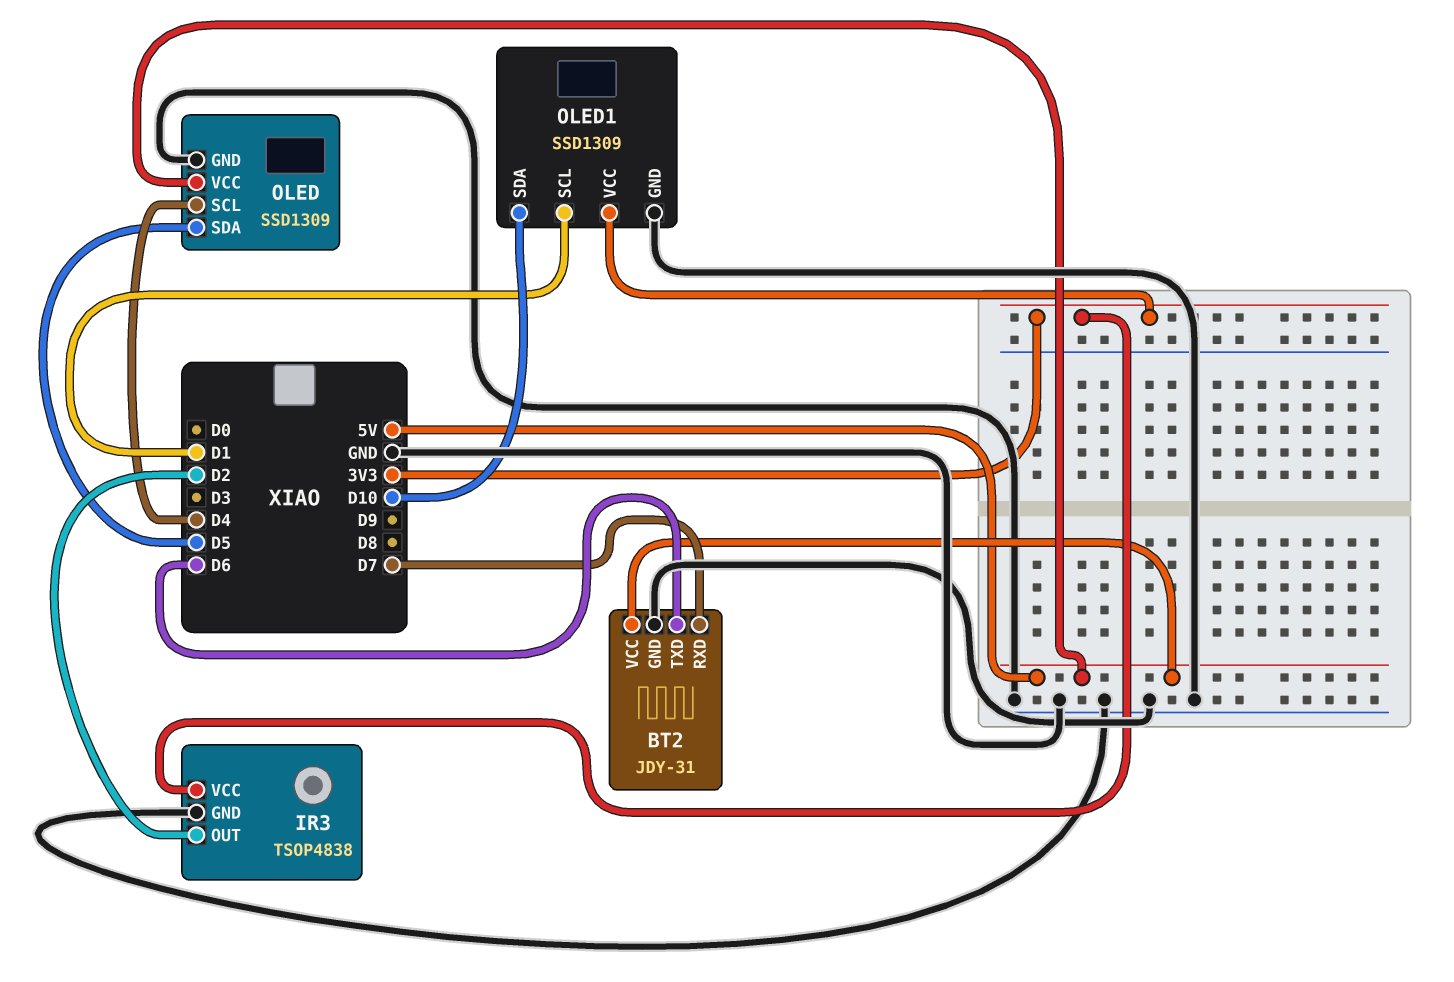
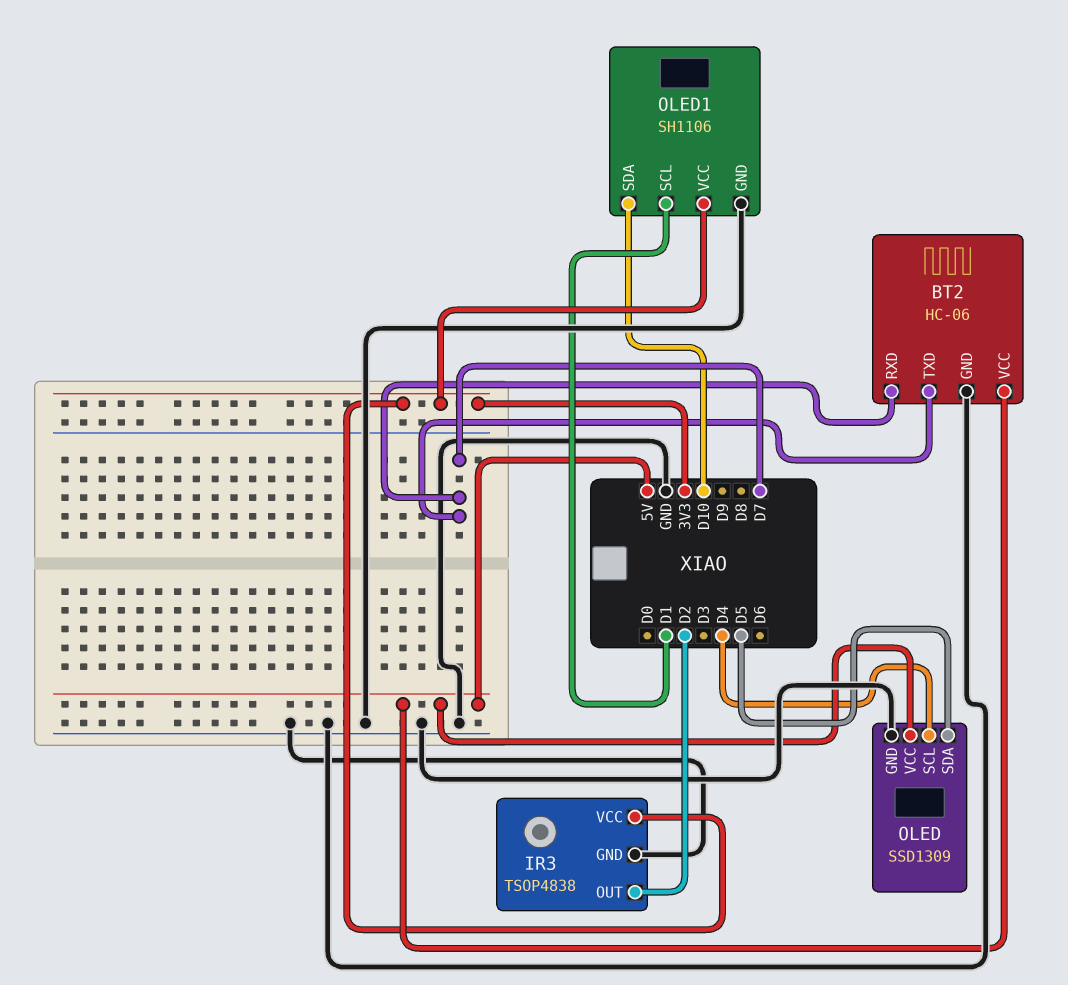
BT2: JDY-31 -> HC-06
BT2 pin TXD: D6 -> D7
OLED1: SSD1309 -> SH1106

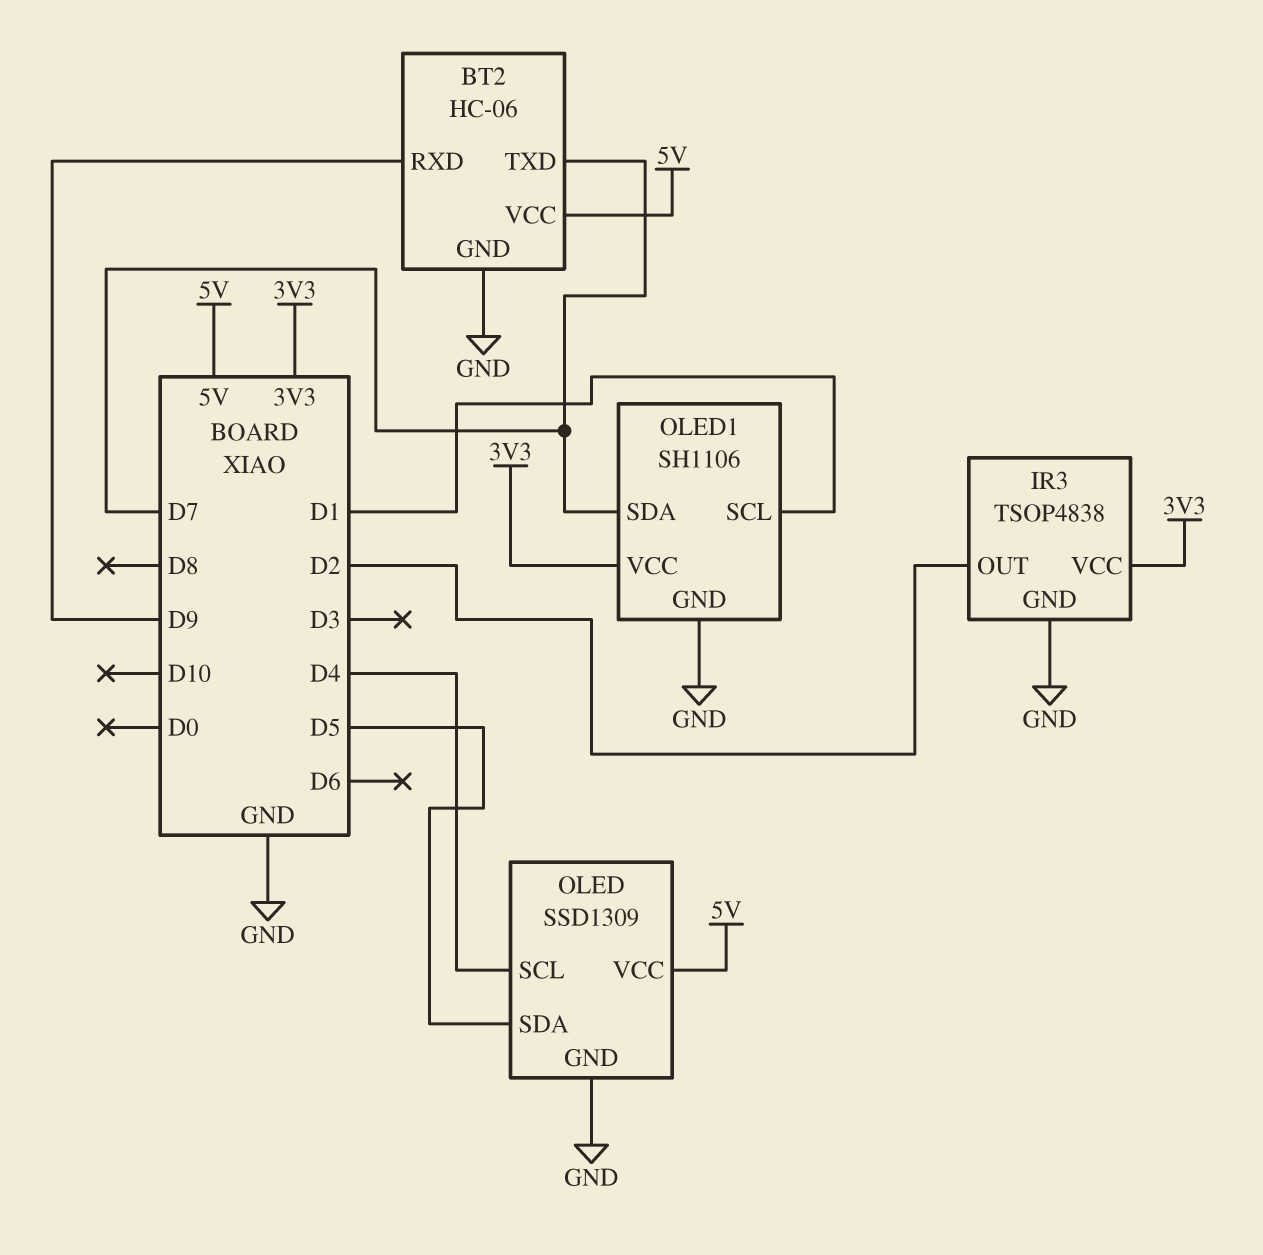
BT2 pin RXD: D7 -> D9
OLED1 pin SDA: D10 -> D7

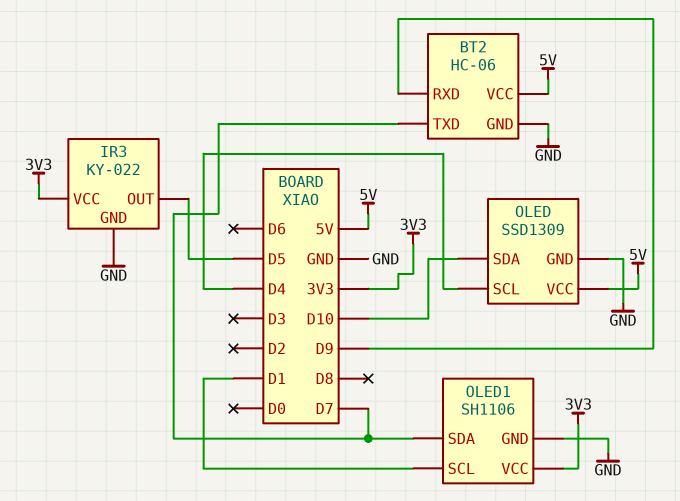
IR3: TSOP4838 -> KY-022
IR3 pin OUT: D2 -> D5
OLED pin SDA: D5 -> D10

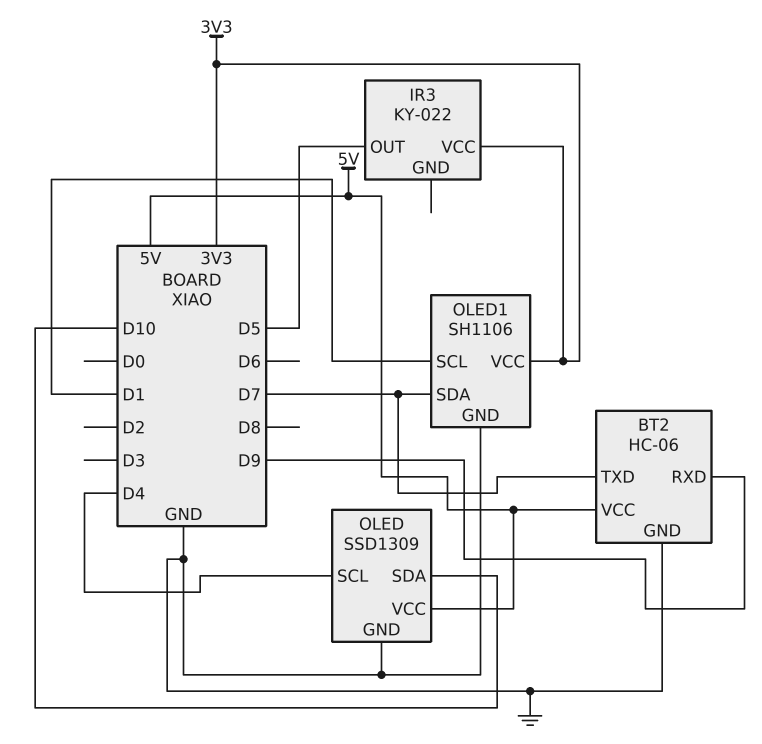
IR3 pin GND: GND -> none

